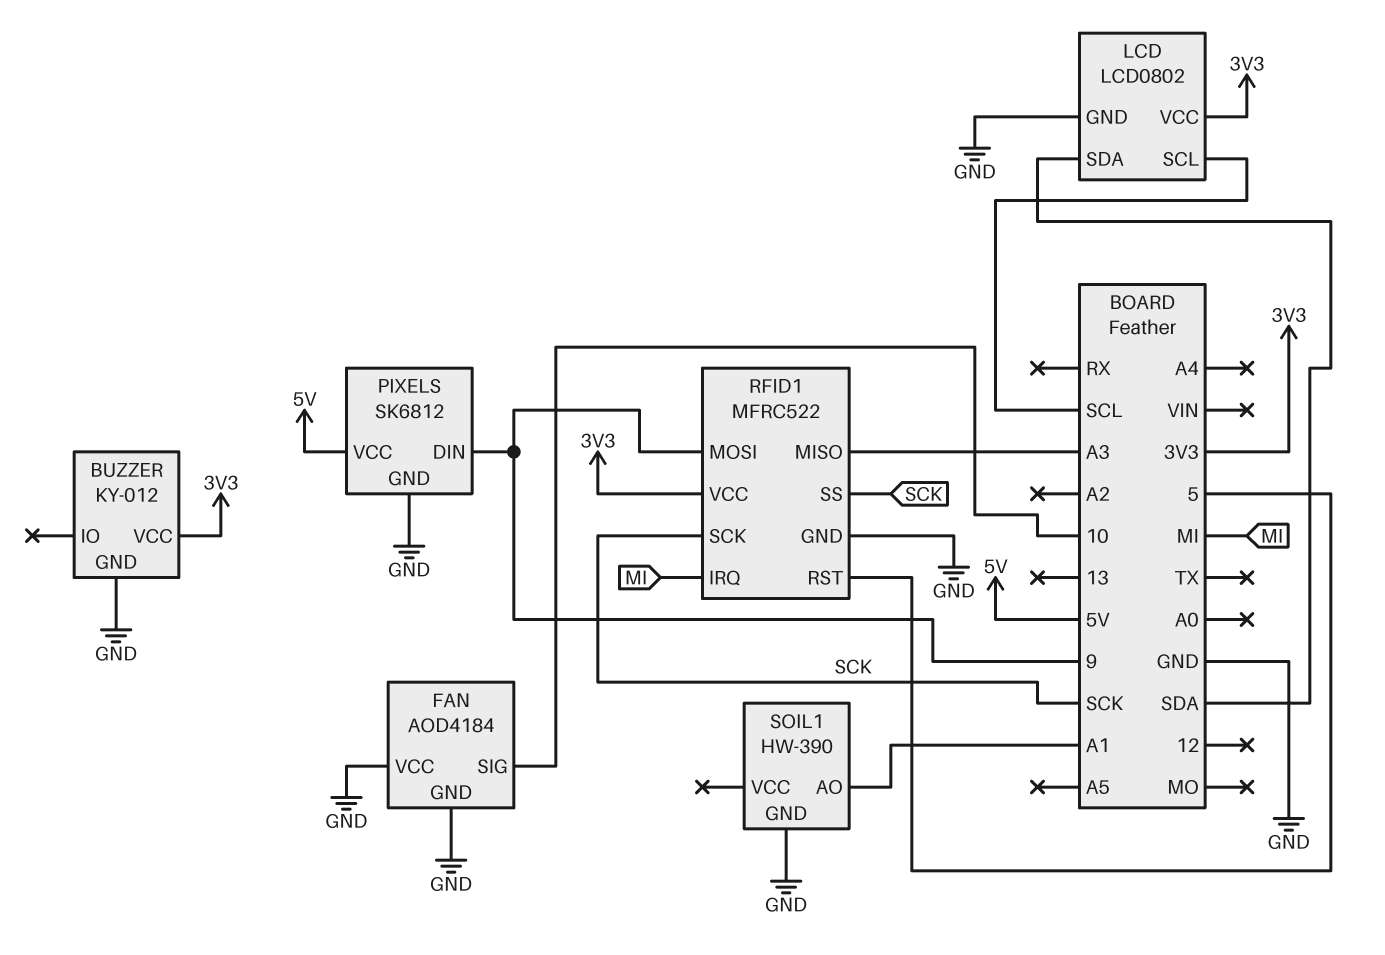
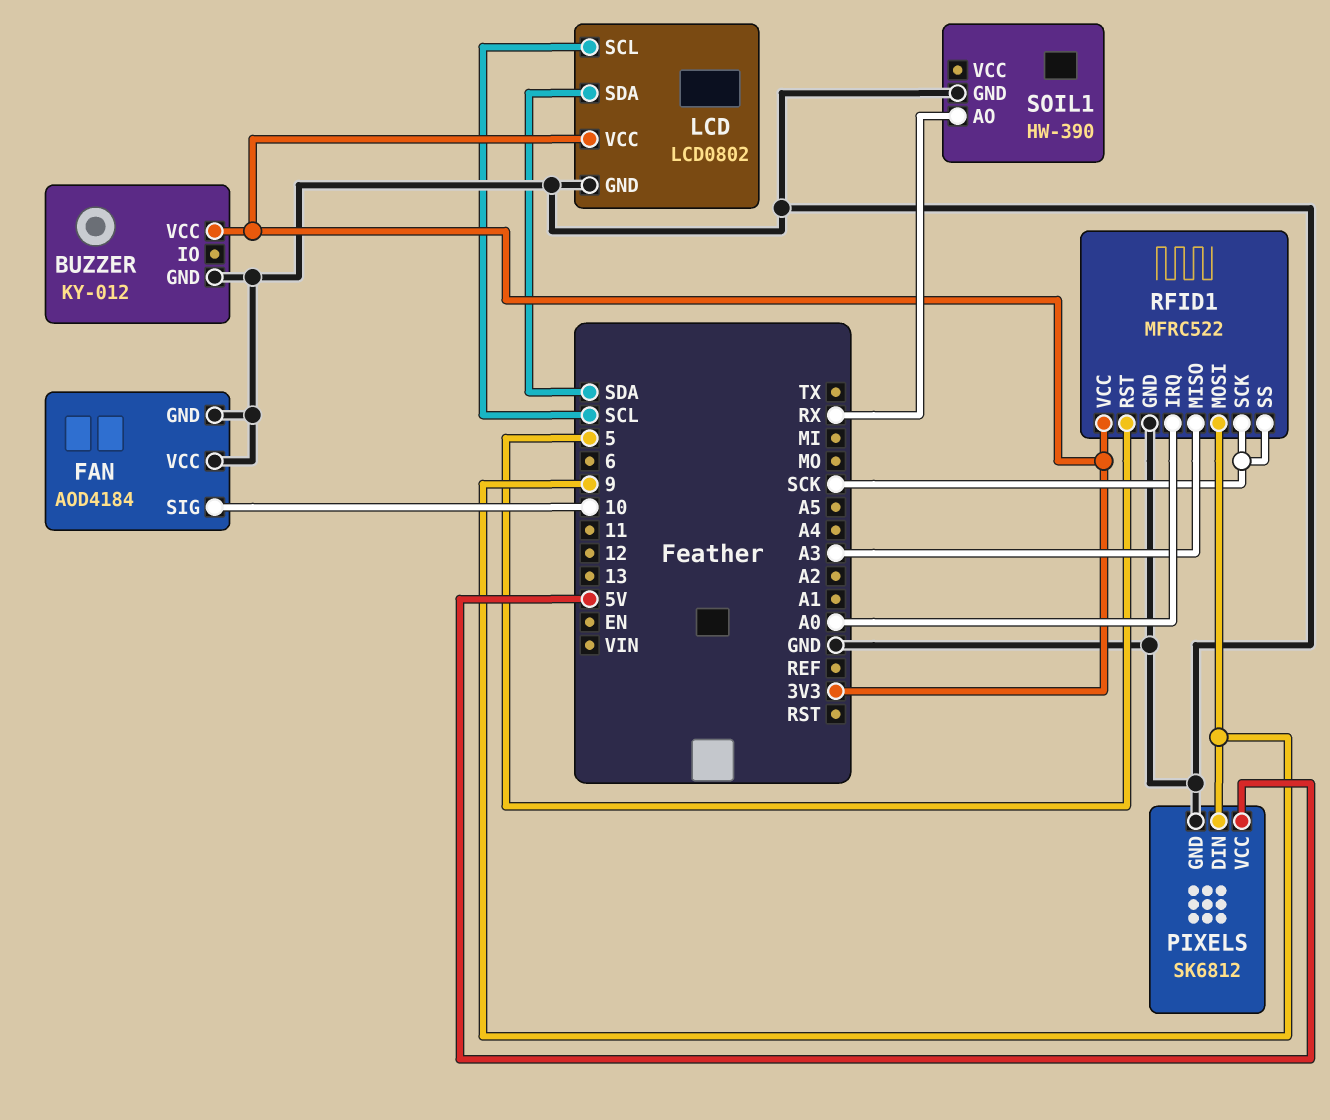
RFID1 pin IRQ: MI -> A0
SOIL1 pin AO: A1 -> RX

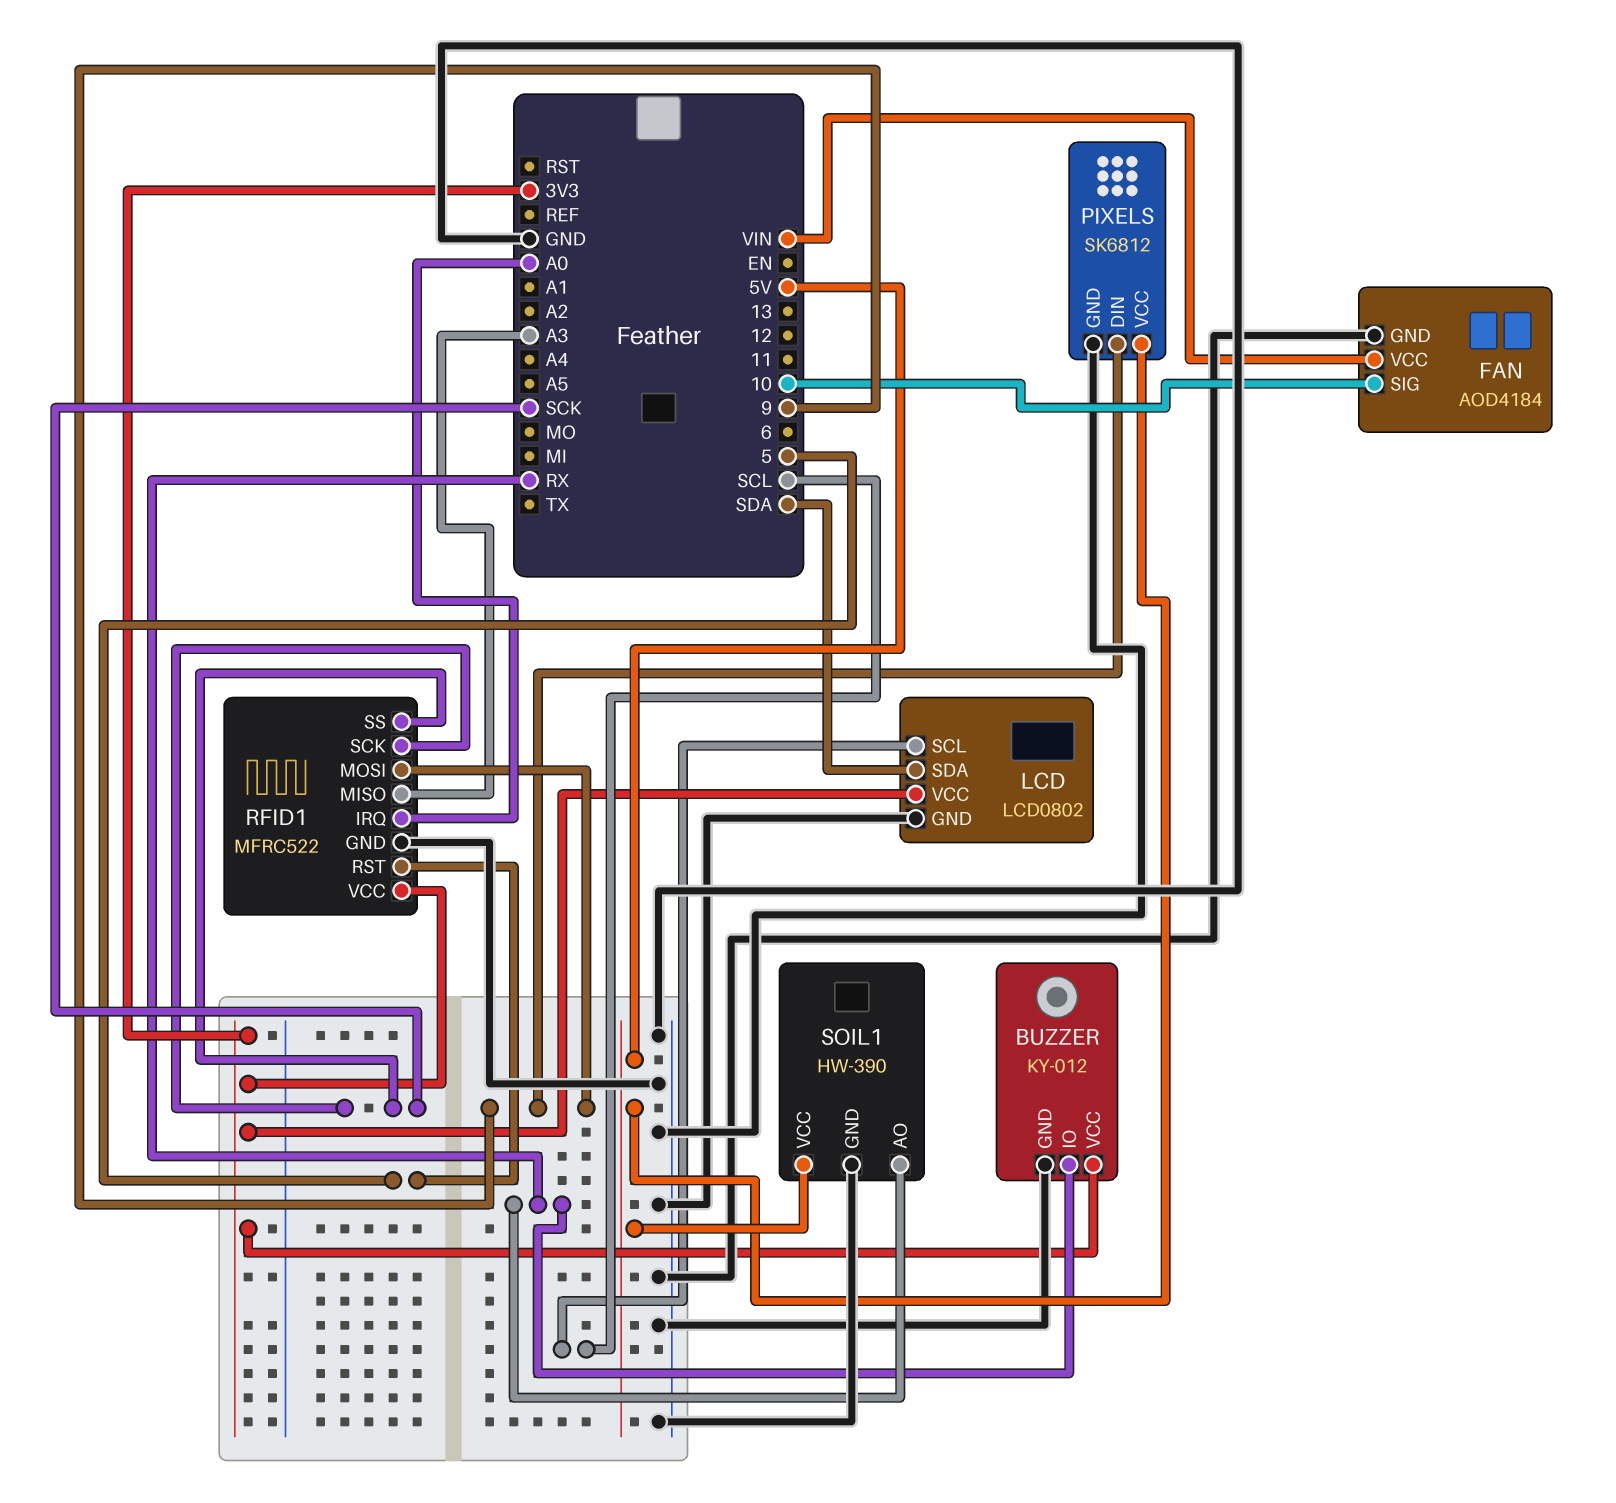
BUZZER pin IO: none -> RX
FAN pin VCC: GND -> VIN
SOIL1 pin VCC: none -> 5V

